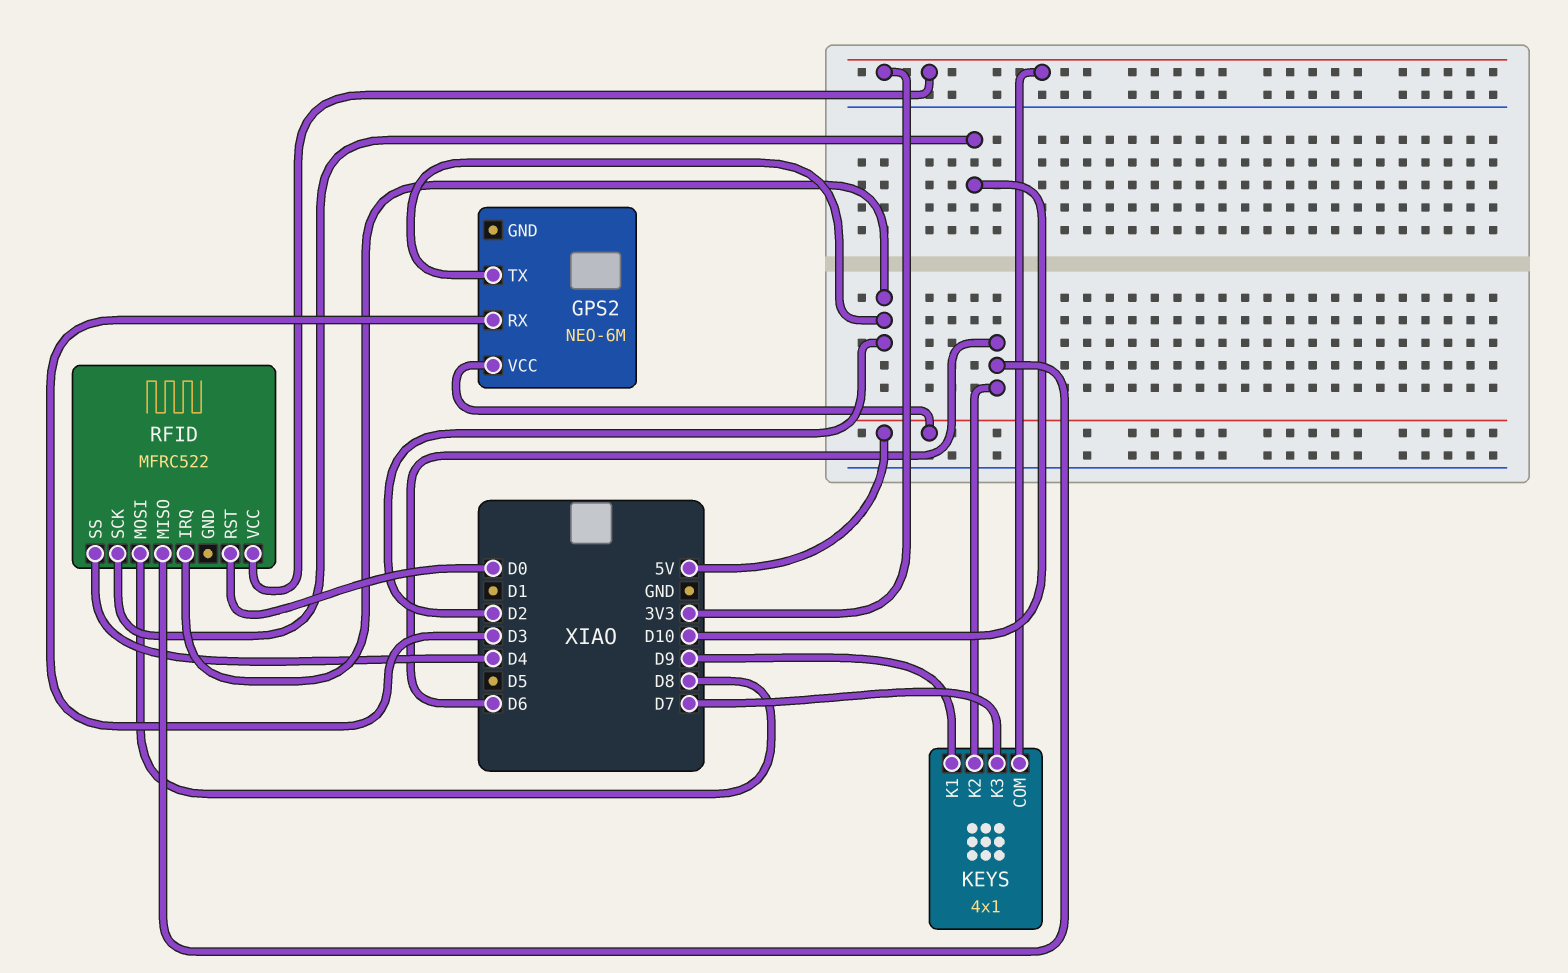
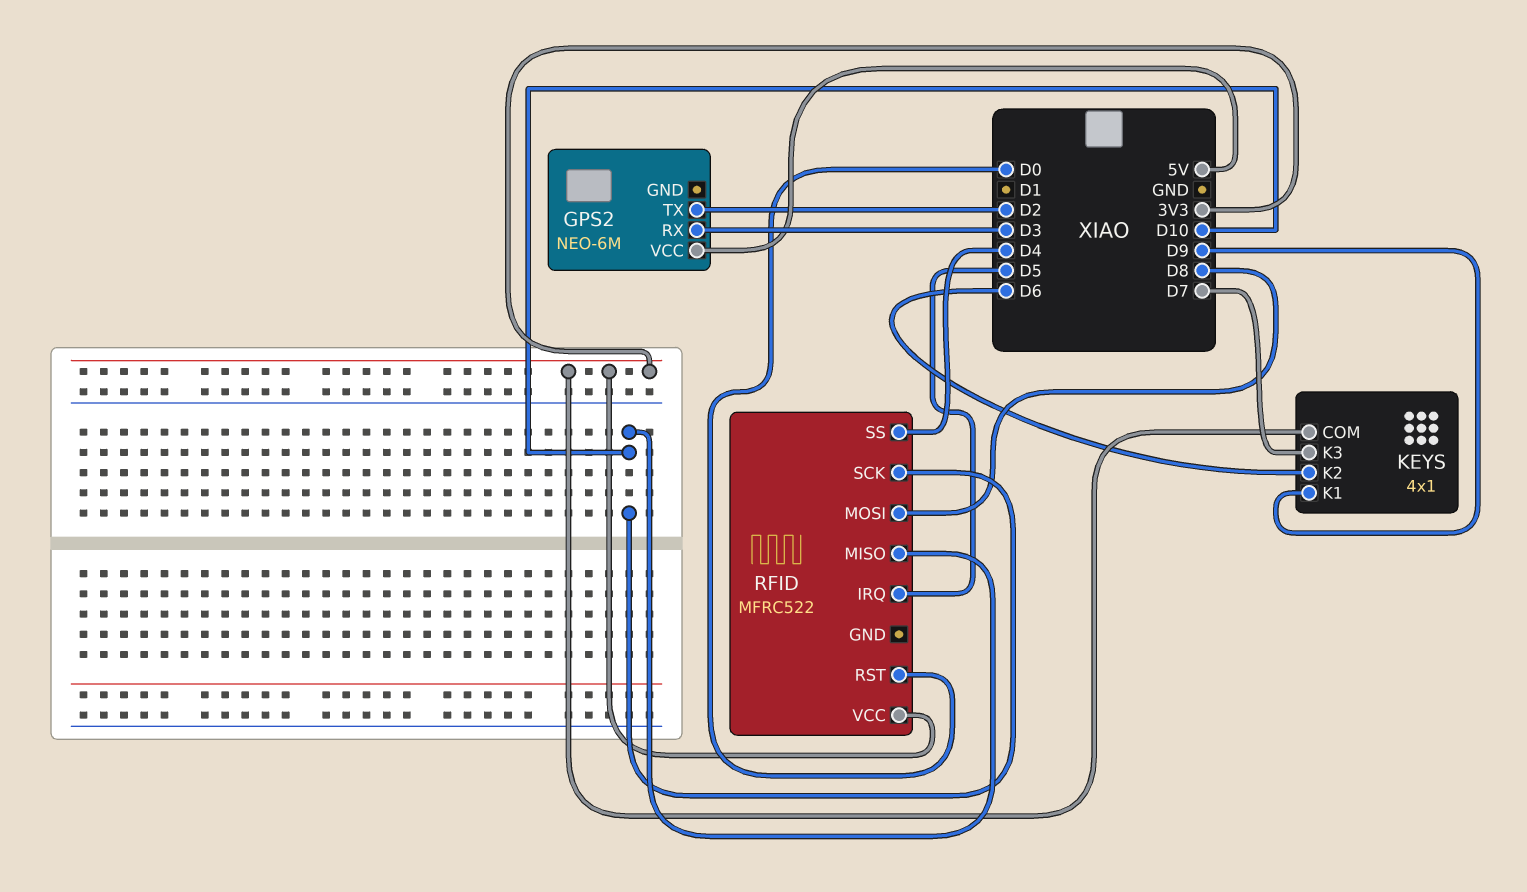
RFID pin IRQ: D2 -> D5
RFID pin MISO: D6 -> D10

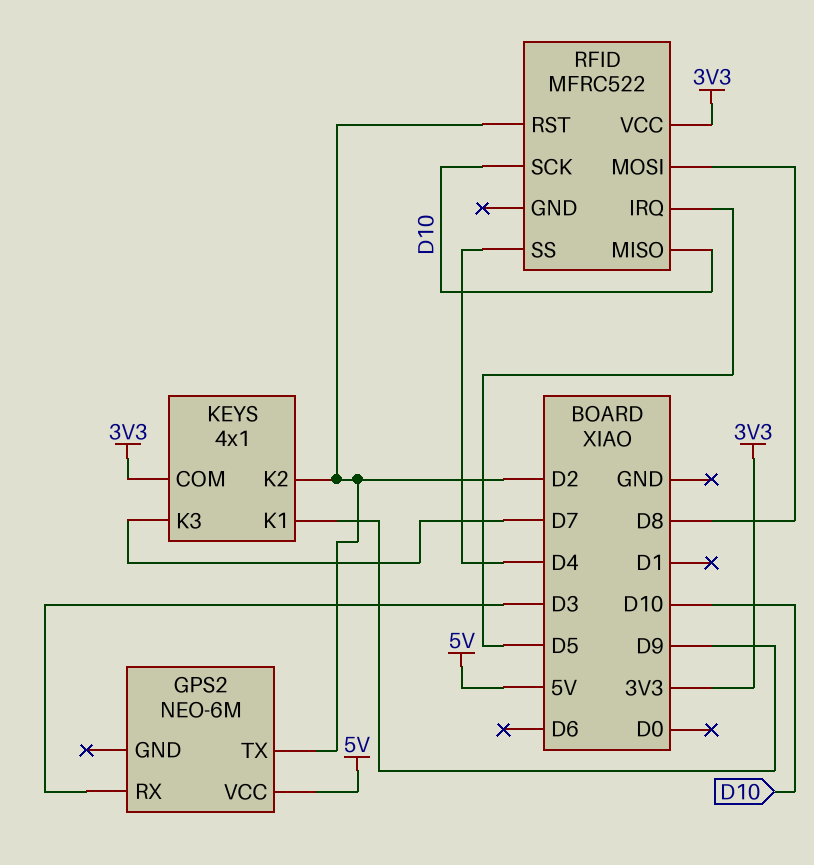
KEYS pin K2: D6 -> D2
RFID pin RST: D0 -> D2

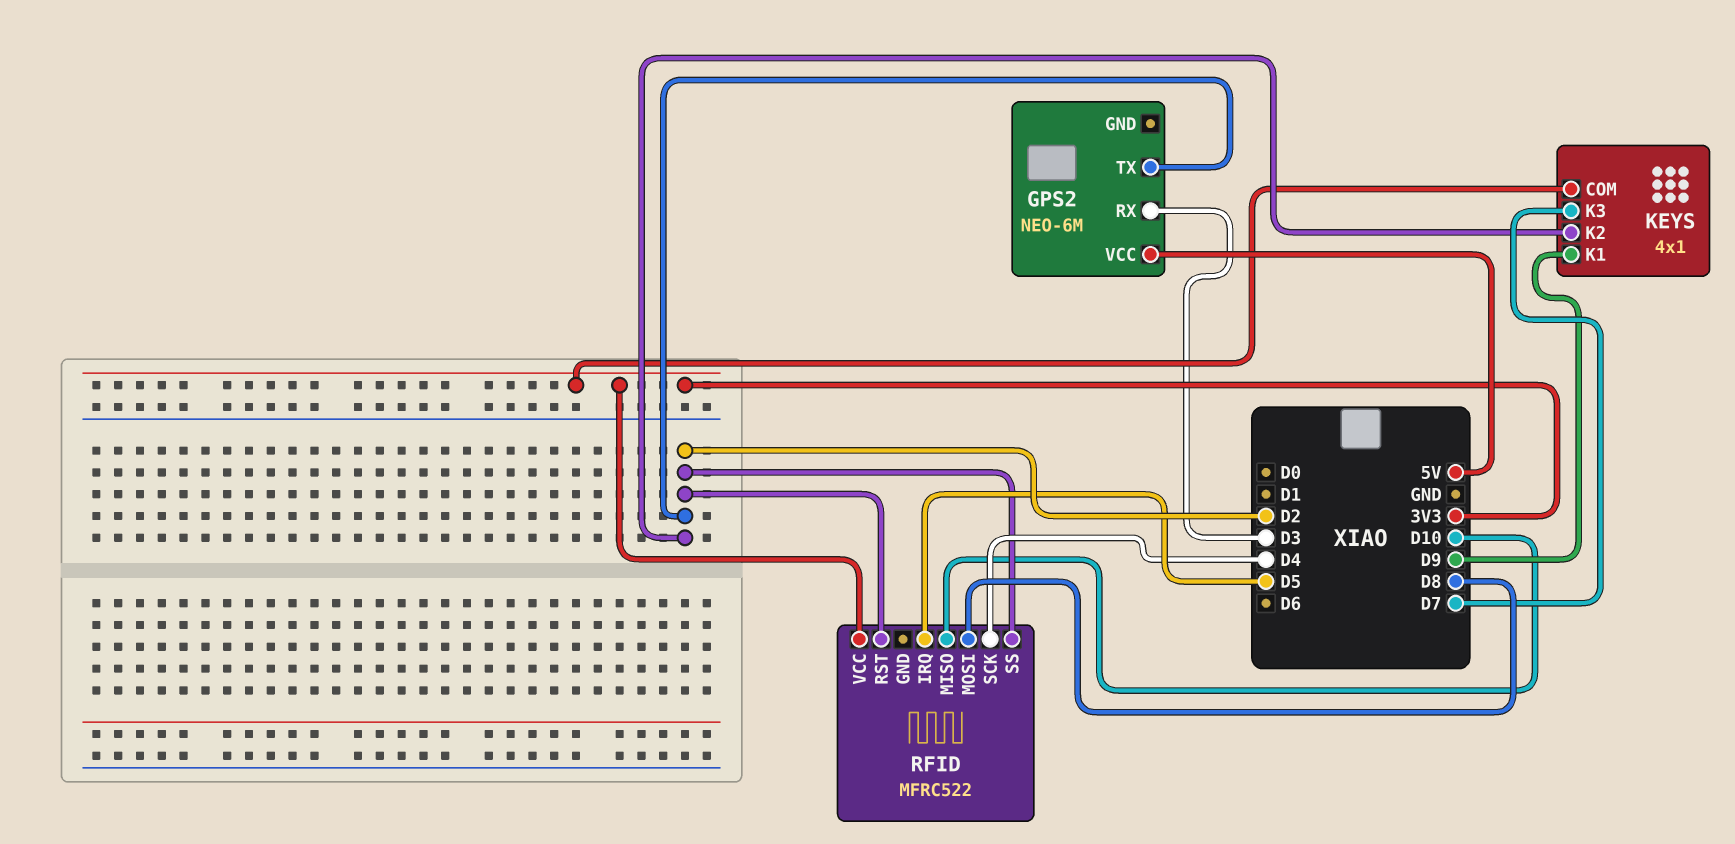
RFID pin SCK: D10 -> D4
RFID pin SS: D4 -> D2

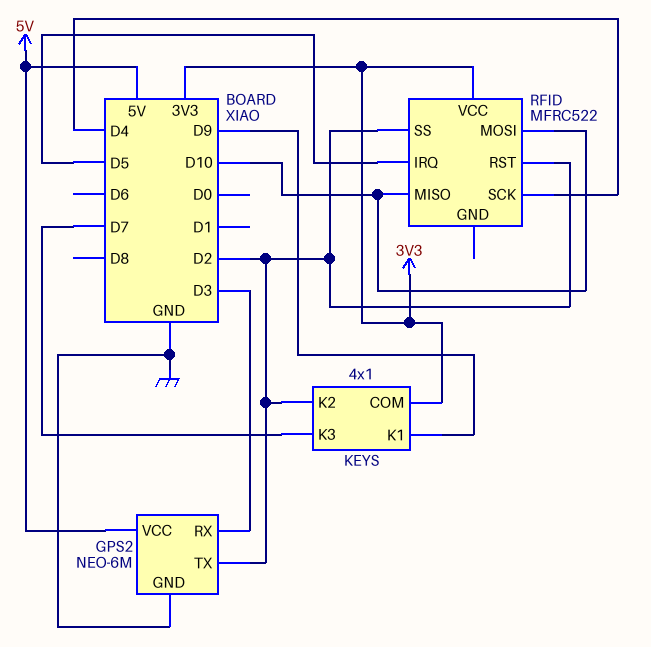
GPS2 pin GND: none -> GND
RFID pin MOSI: D8 -> D10

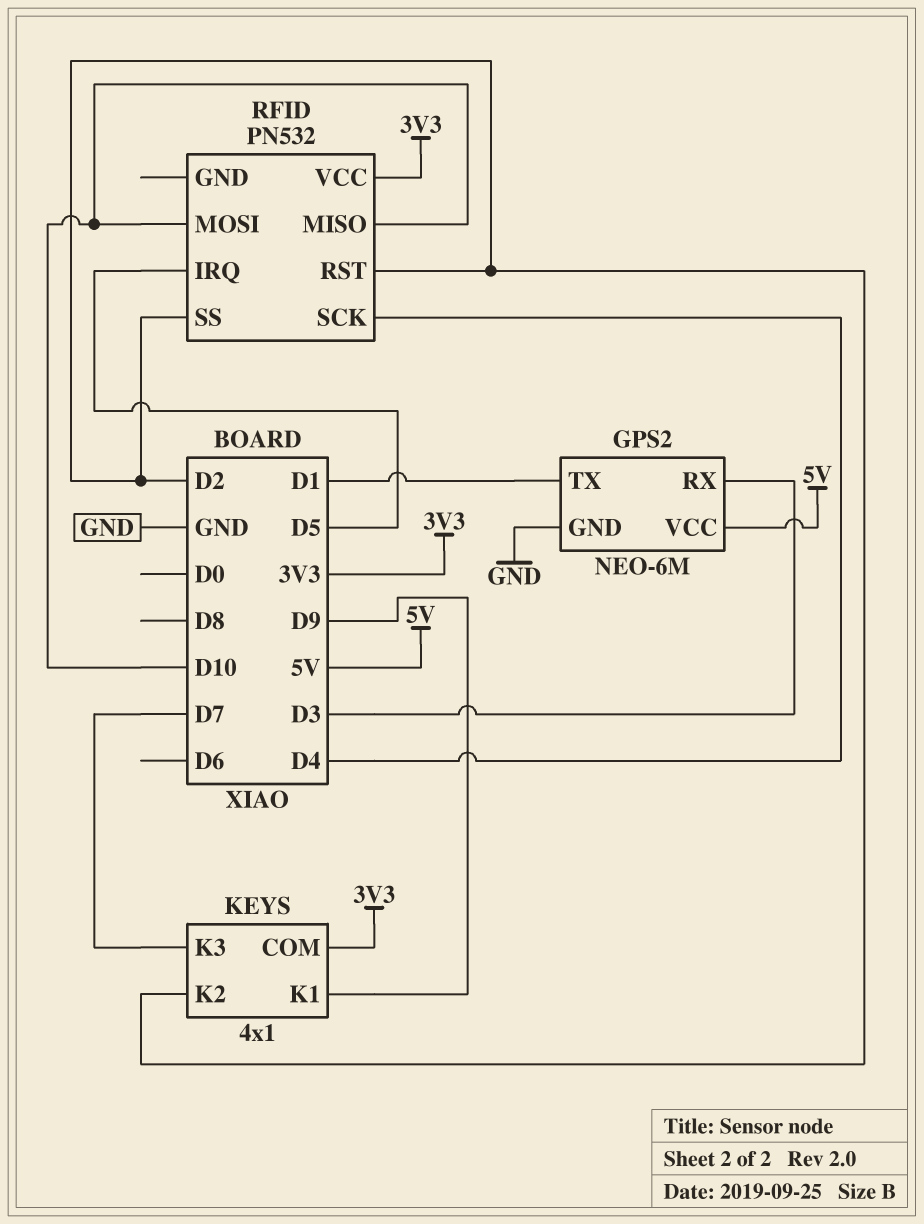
GPS2 pin TX: D2 -> D1
RFID: MFRC522 -> PN532

